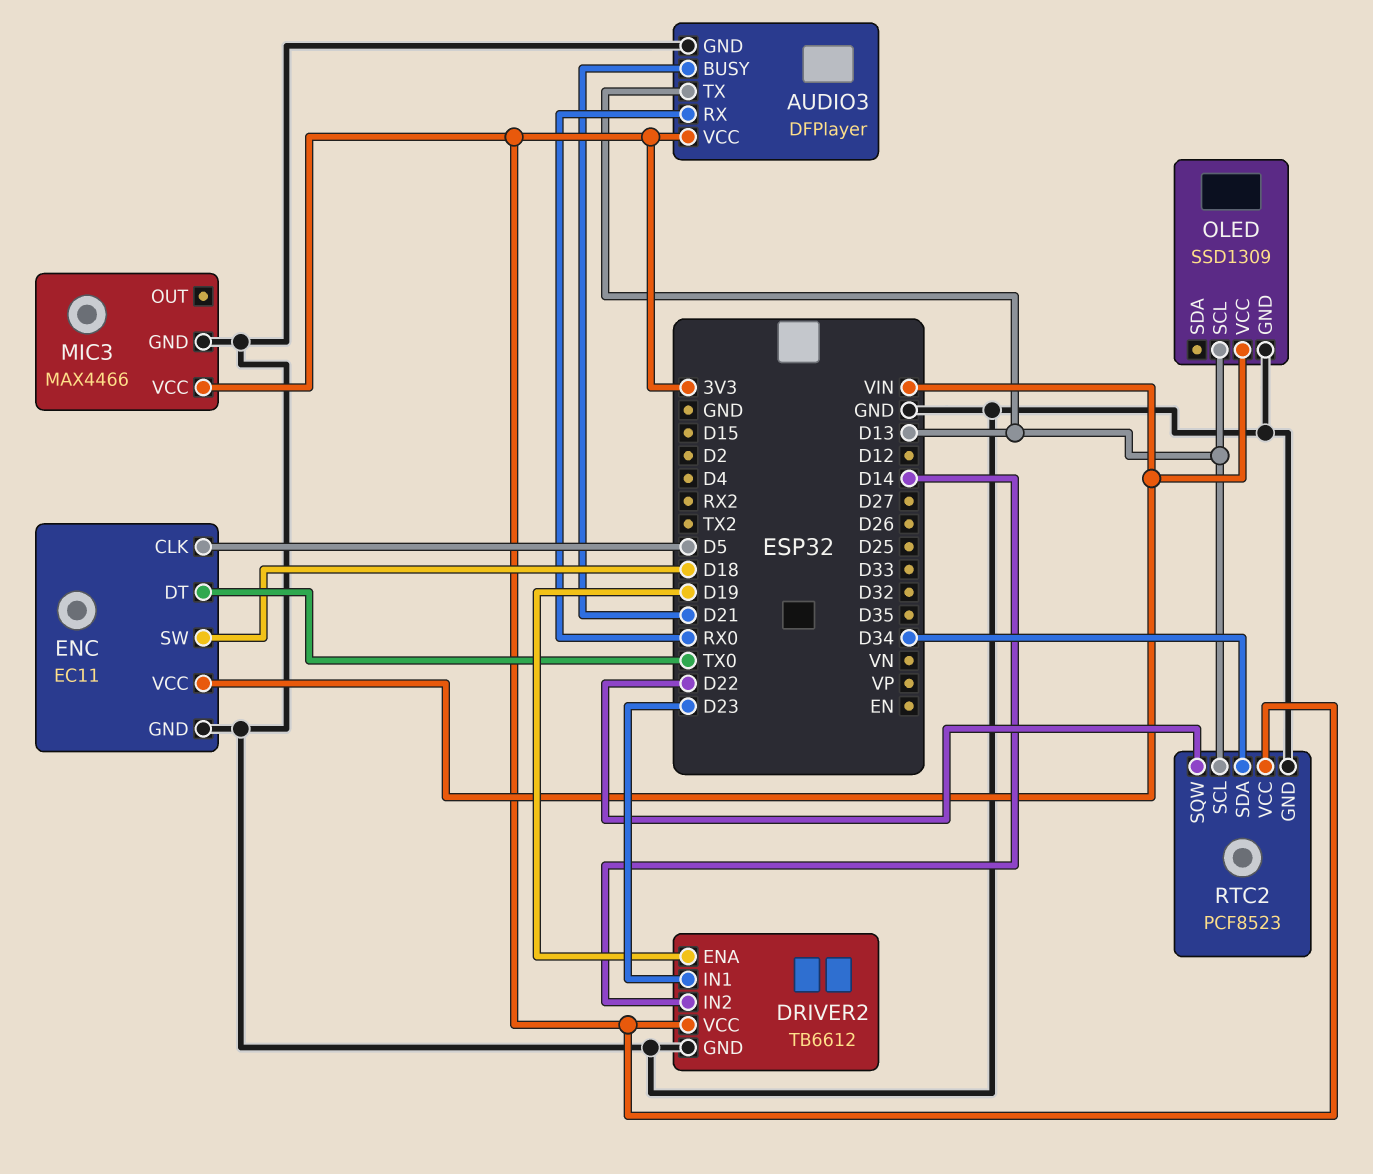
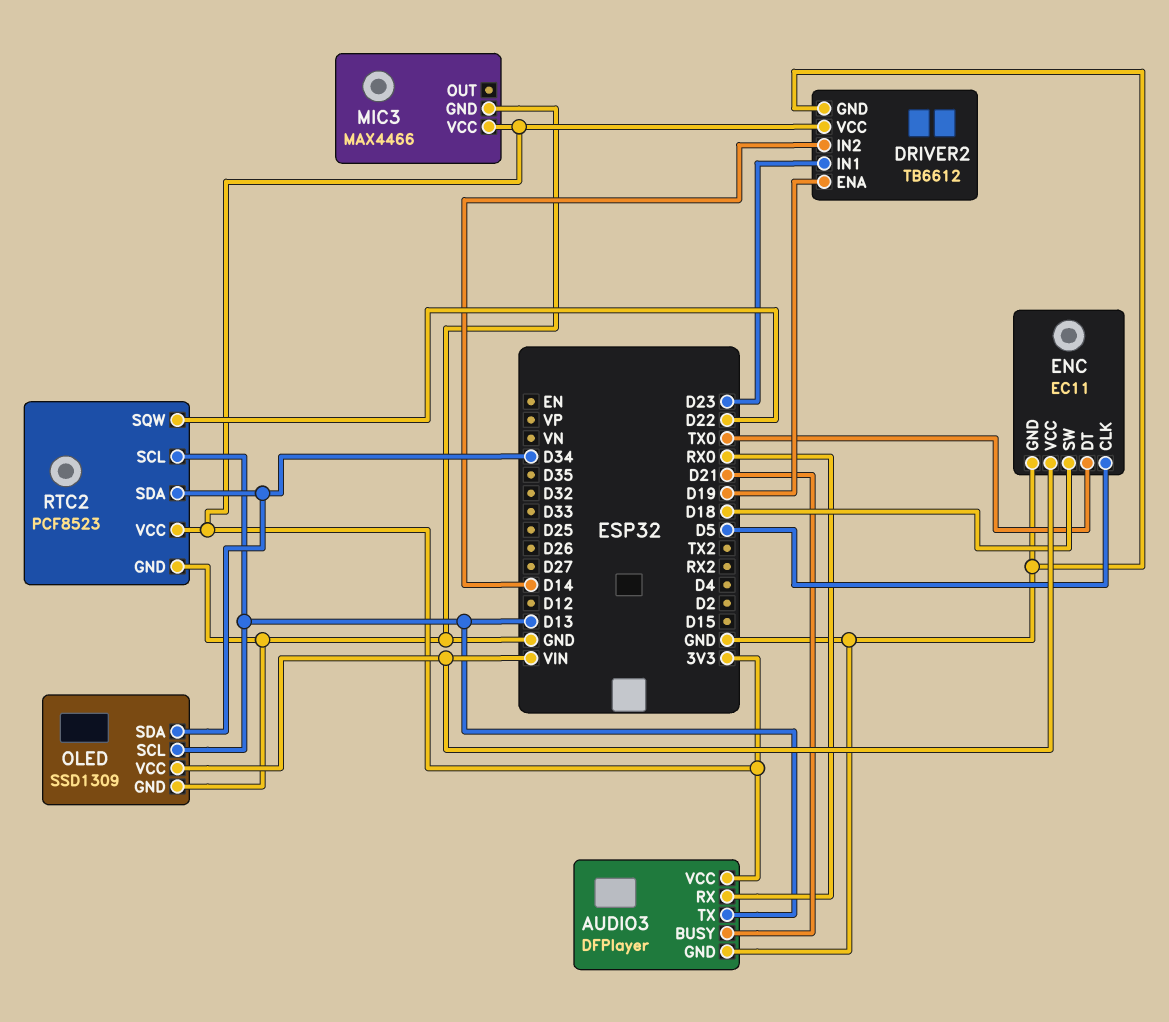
OLED pin SDA: none -> D34

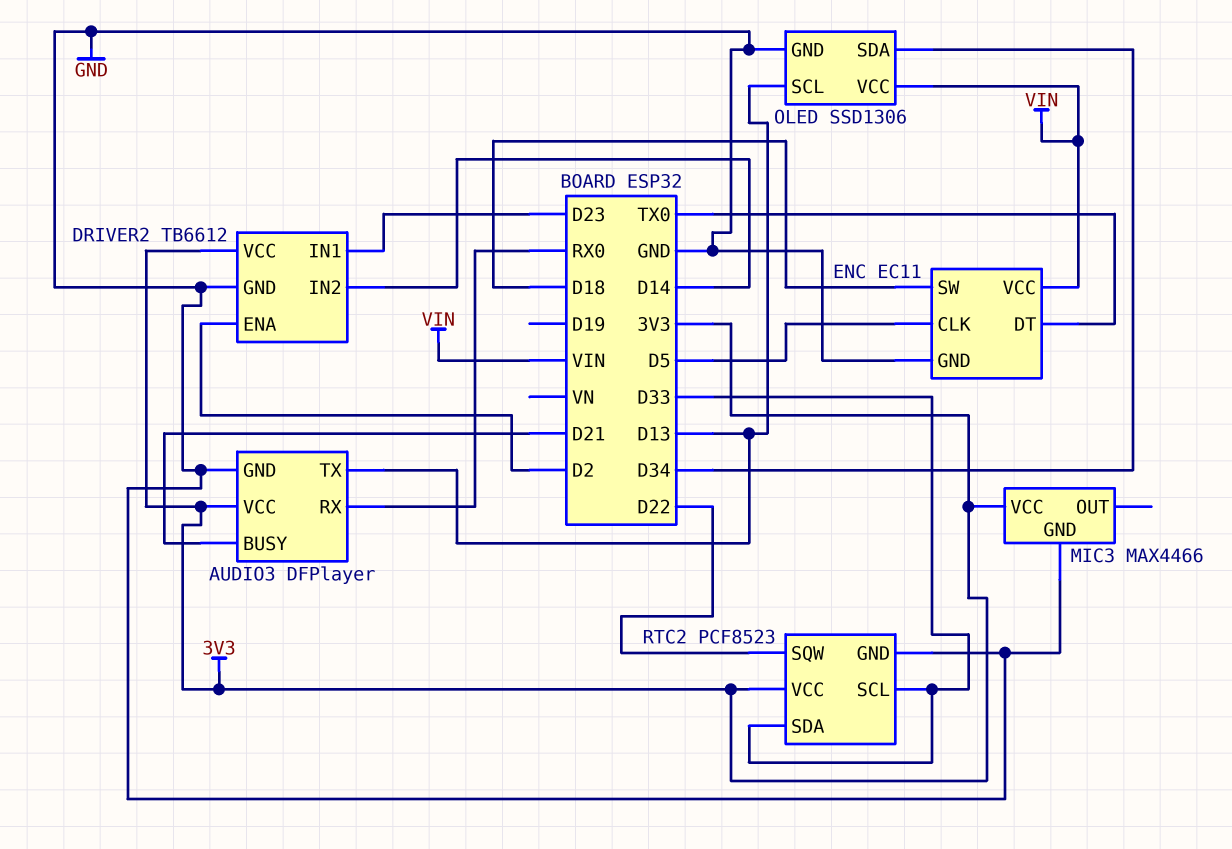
DRIVER2 pin ENA: D19 -> D2
OLED: SSD1309 -> SSD1306
RTC2 pin SCL: D13 -> D33
RTC2 pin SDA: D34 -> D33

